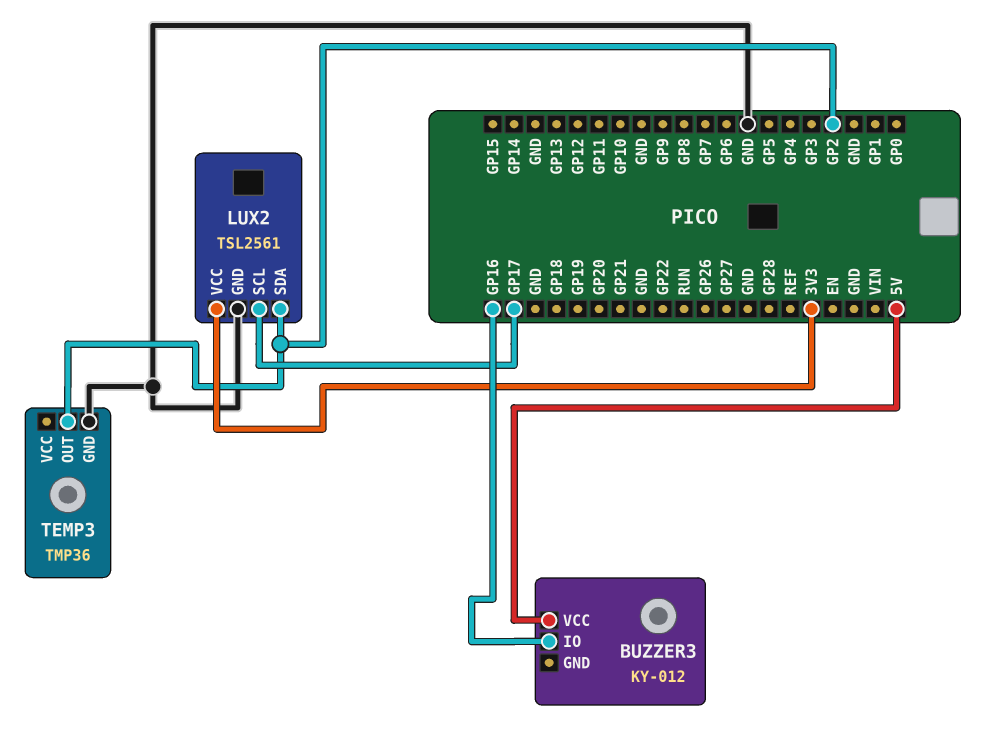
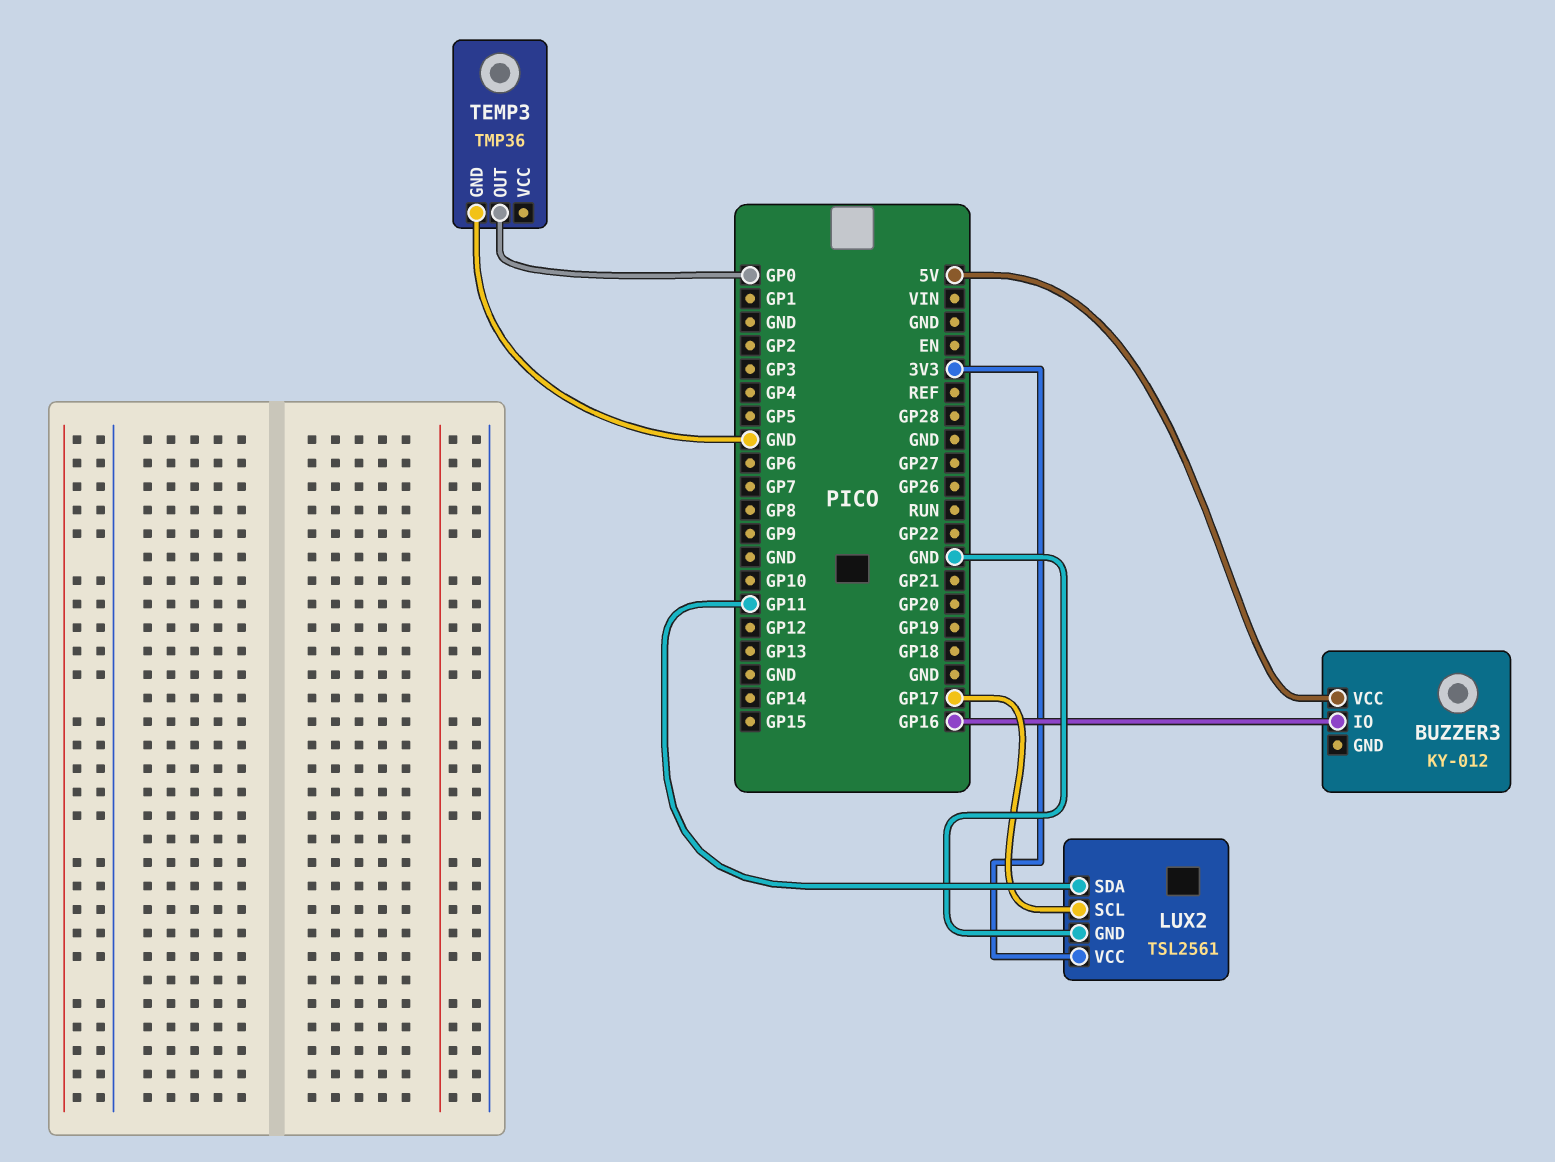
LUX2 pin SDA: GP2 -> GP11
TEMP3 pin OUT: GP2 -> GP0

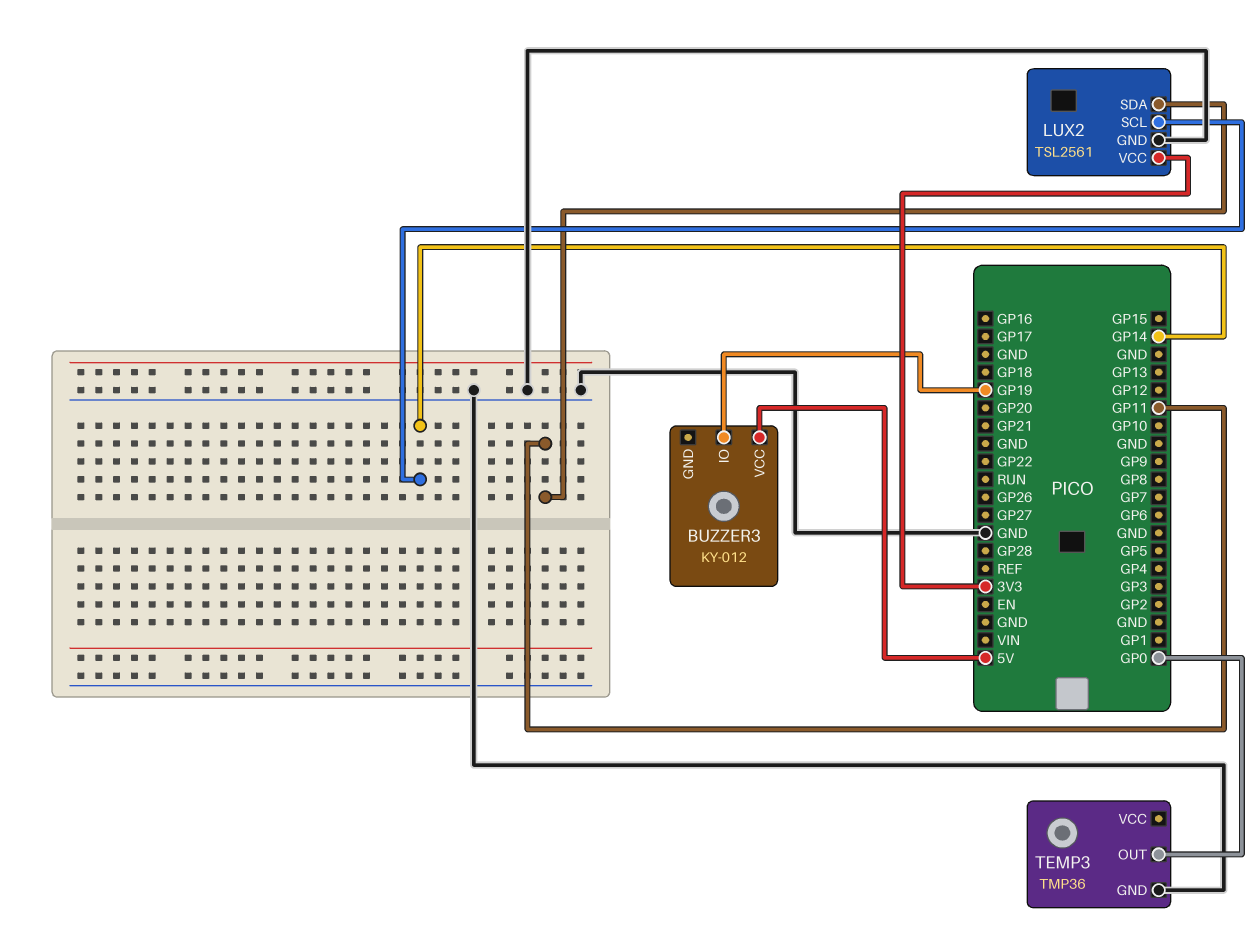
BUZZER3 pin IO: GP16 -> GP19
LUX2 pin SCL: GP17 -> GP14

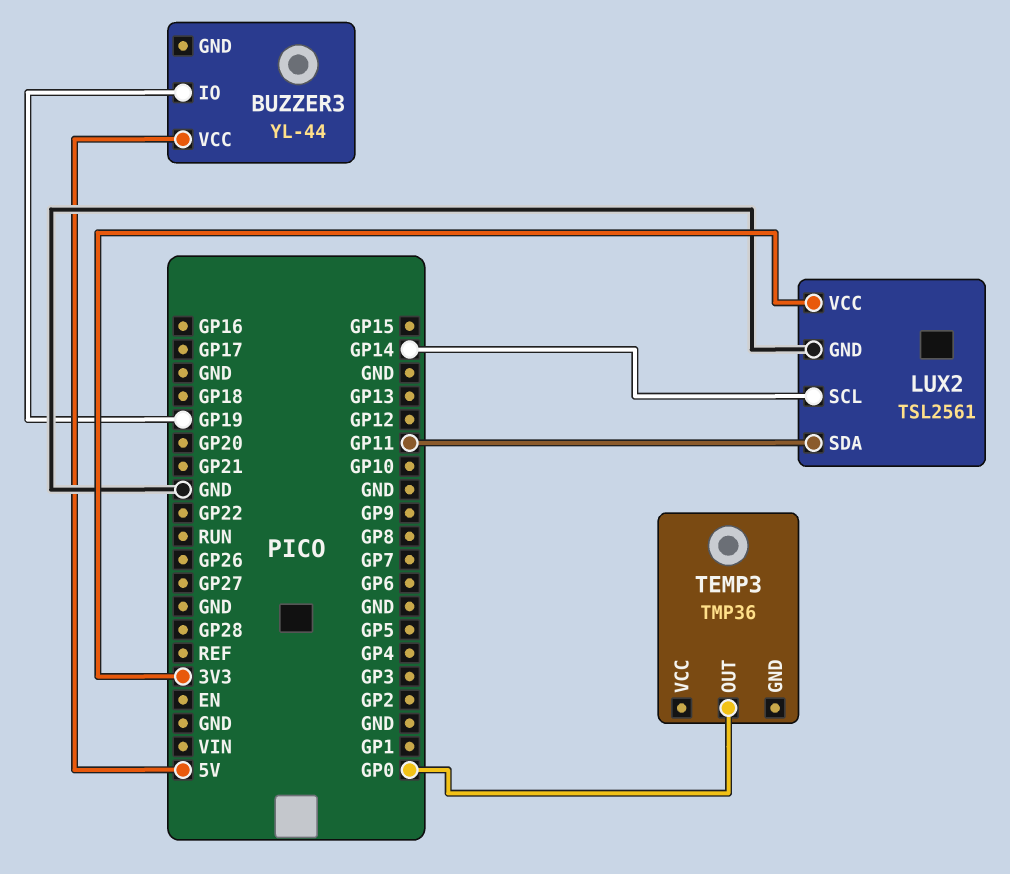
BUZZER3: KY-012 -> YL-44
TEMP3 pin GND: GND -> none

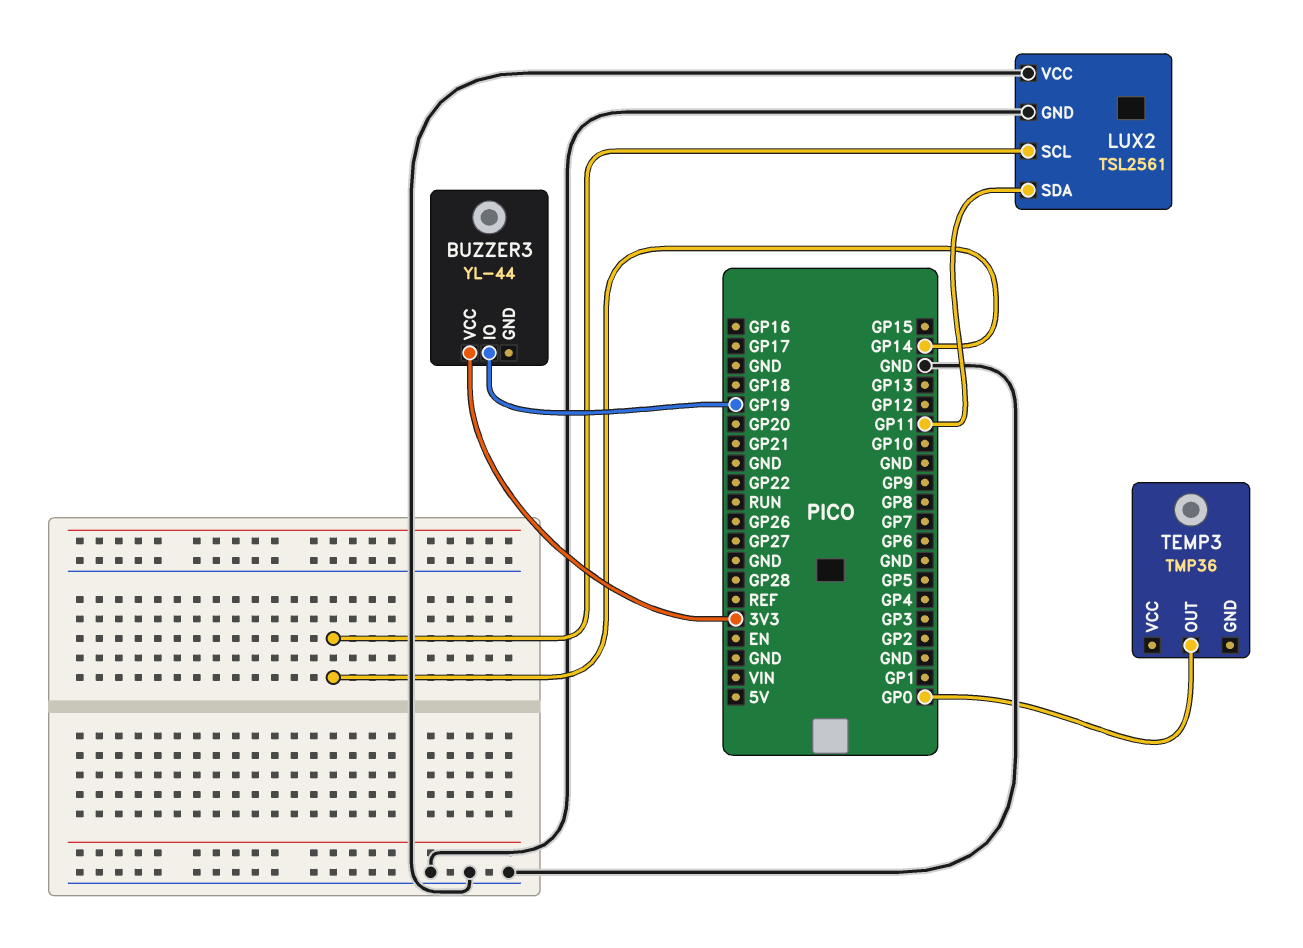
BUZZER3 pin VCC: 5V -> 3V3
LUX2 pin VCC: 3V3 -> GND

